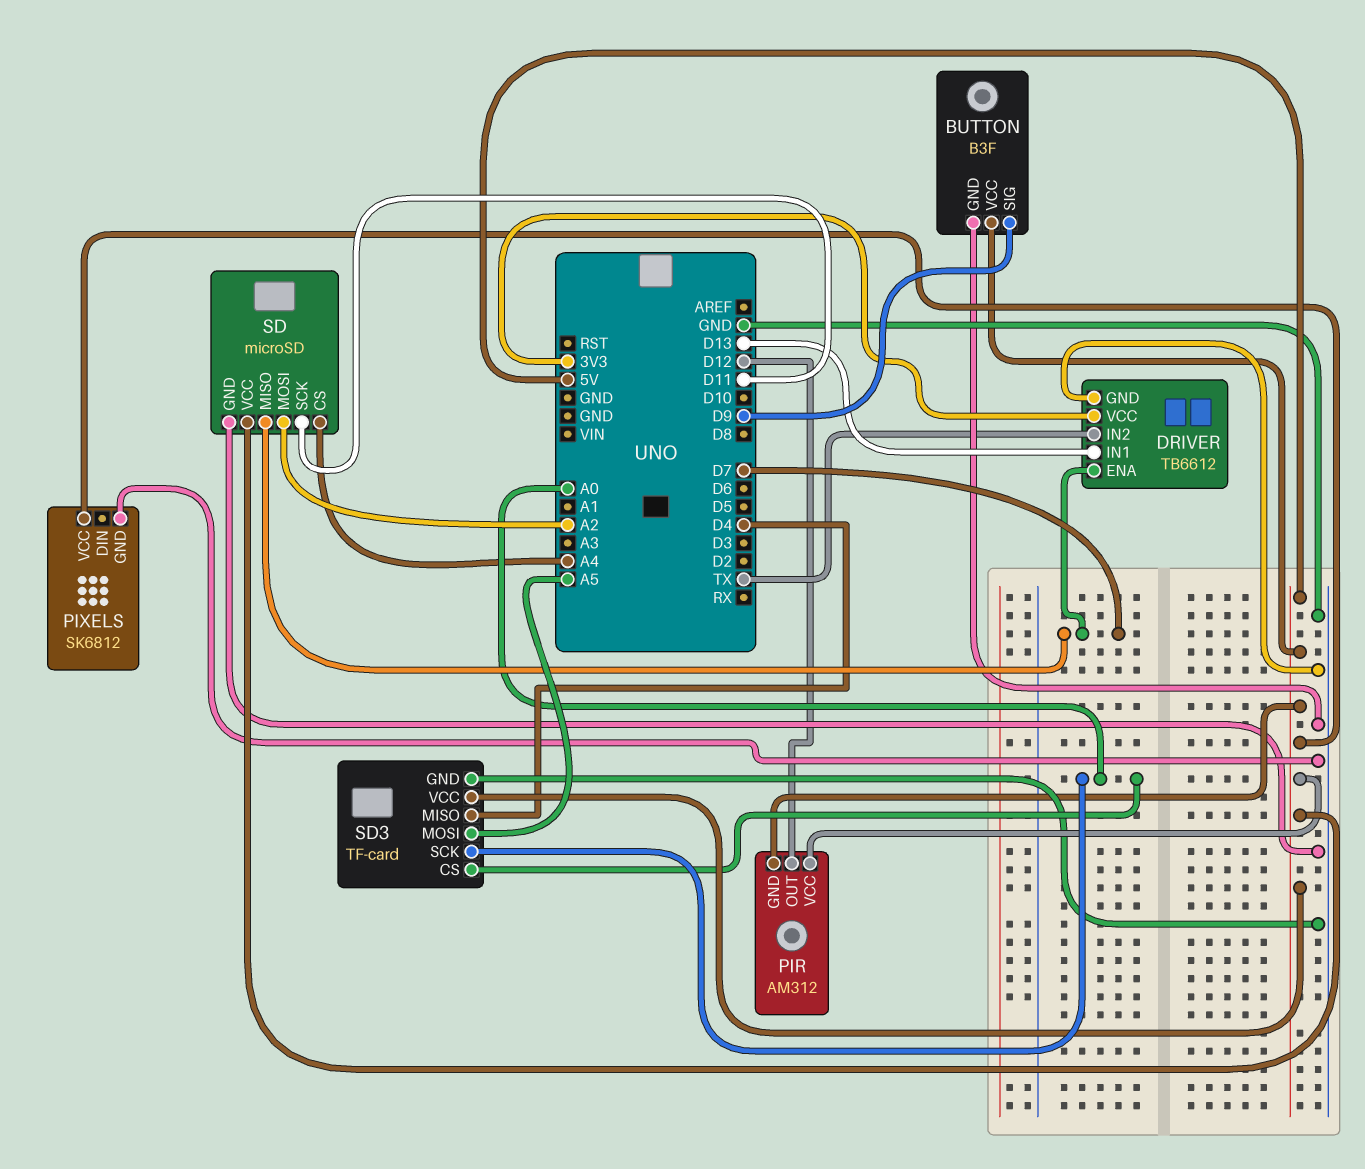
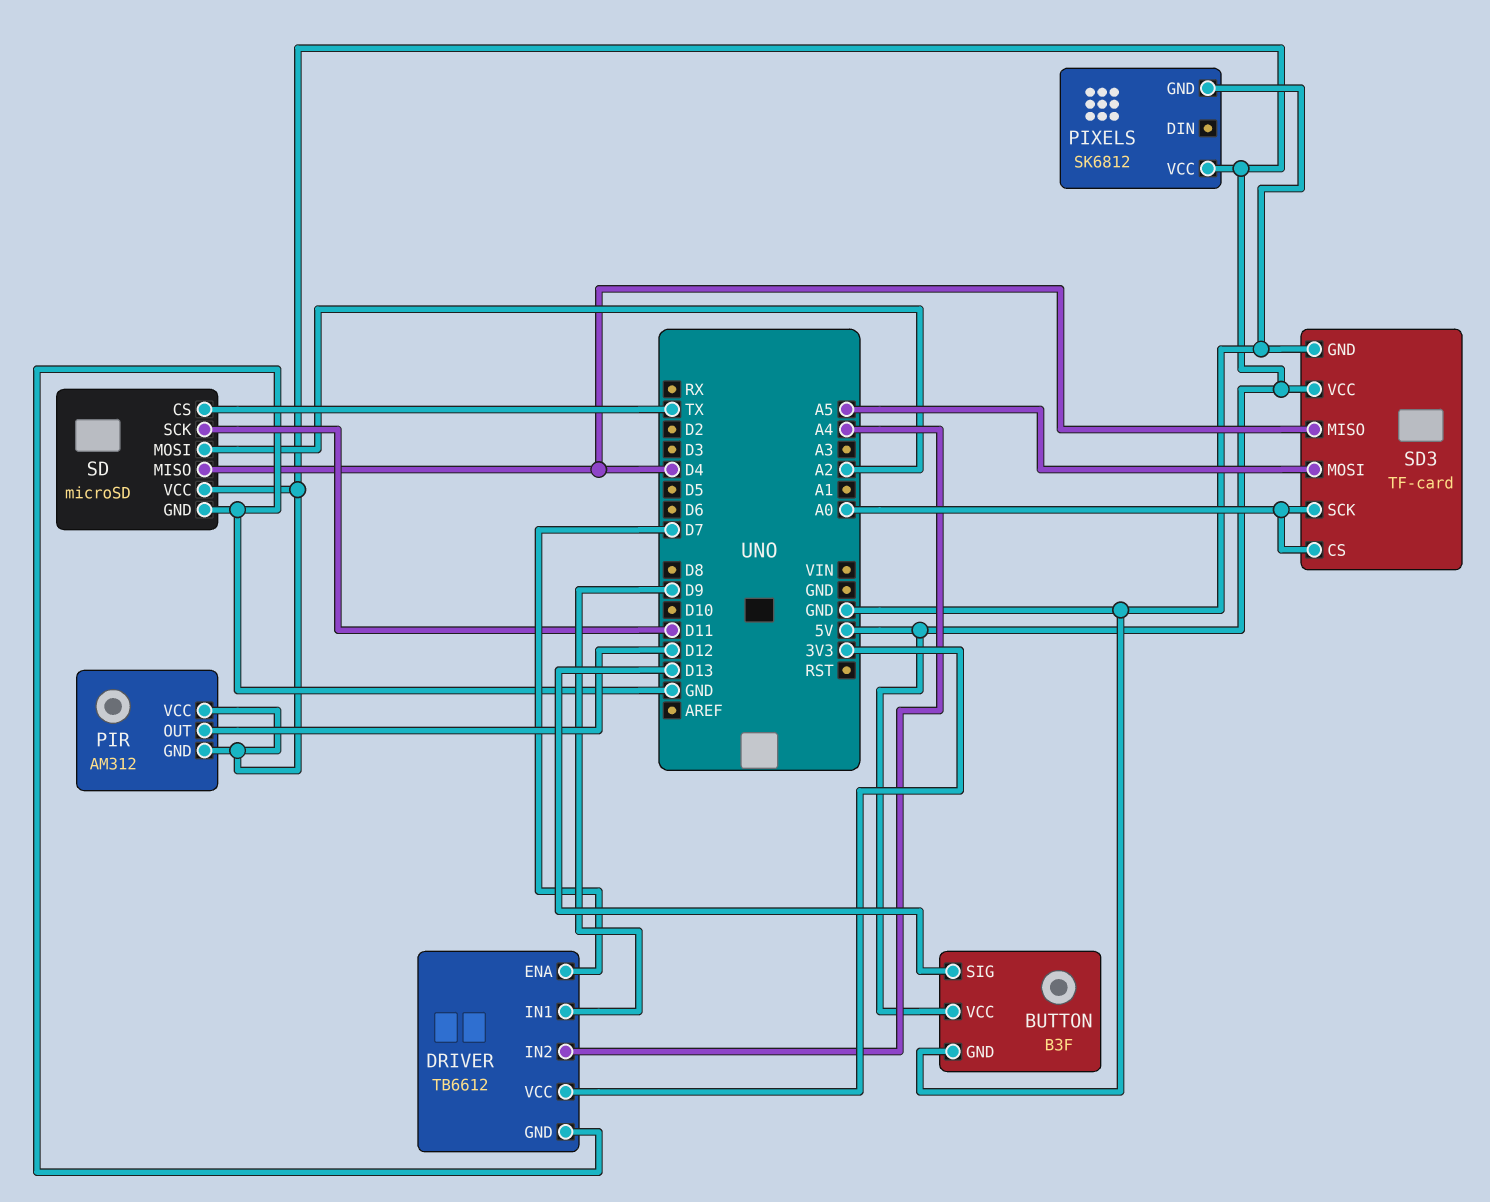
BUTTON pin SIG: D9 -> D13
DRIVER pin IN1: D13 -> D9
DRIVER pin IN2: TX -> A4
SD pin CS: A4 -> TX
SD pin MISO: D7 -> D4

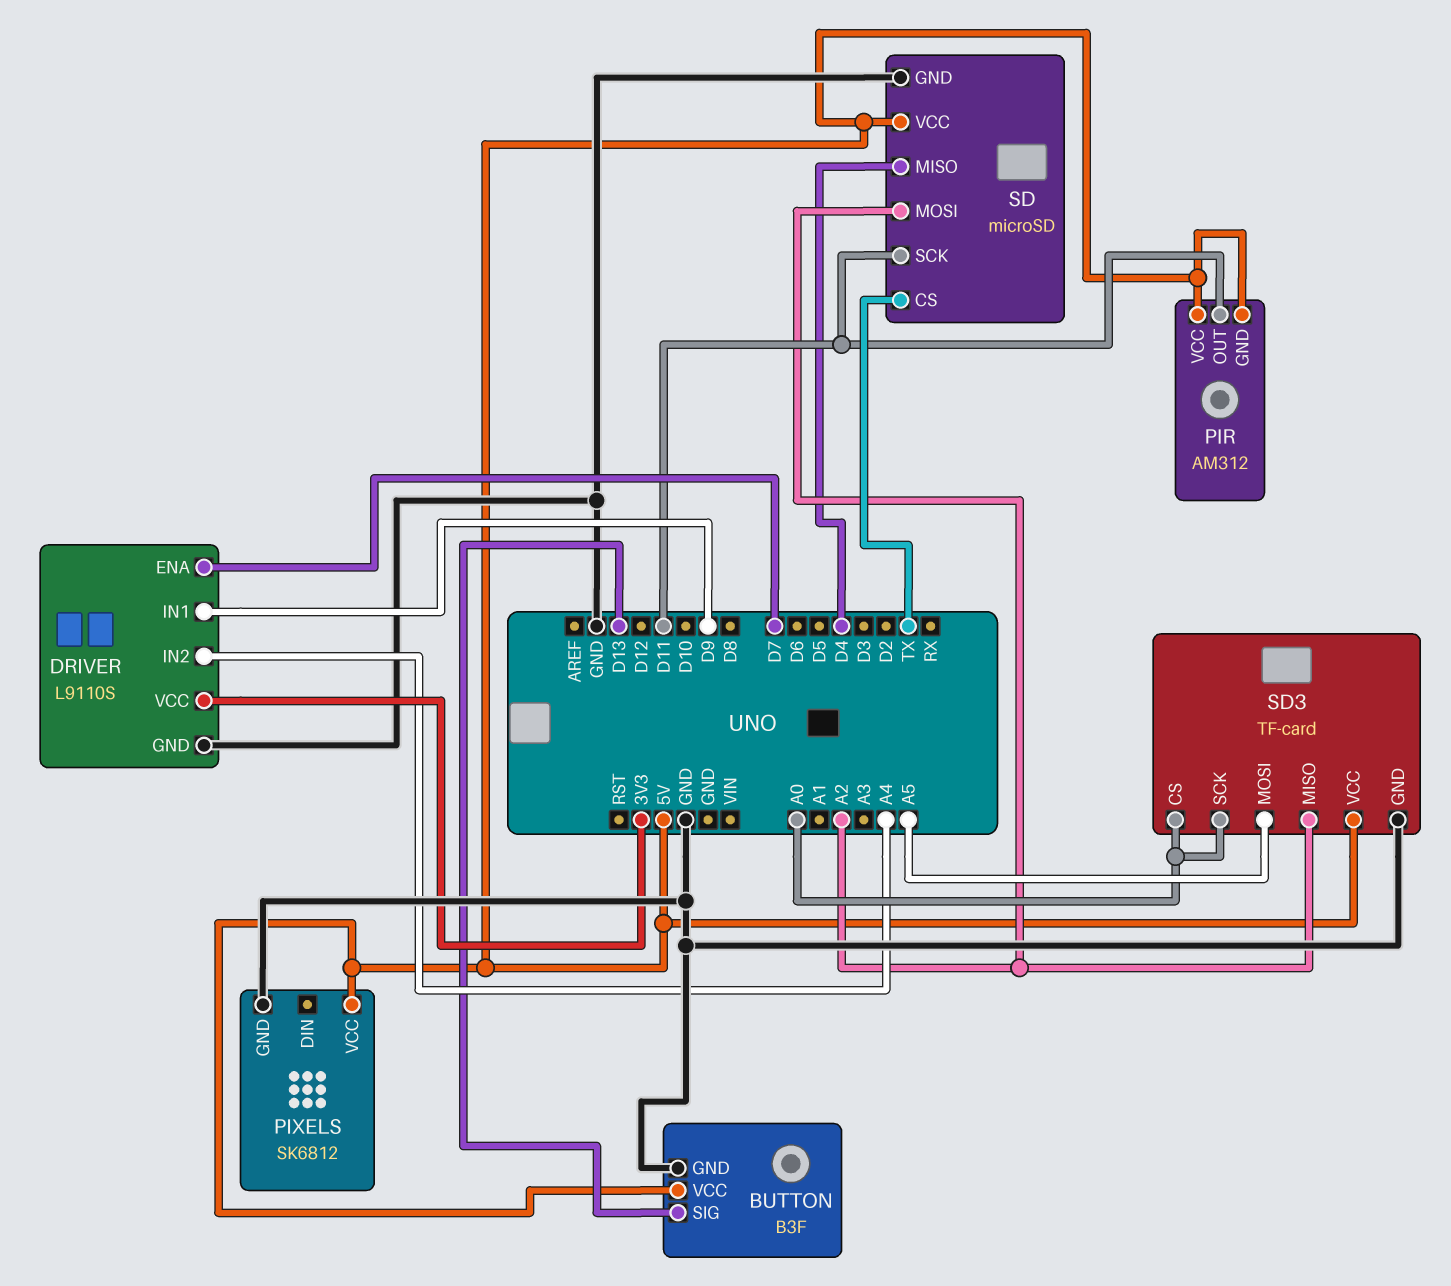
DRIVER: TB6612 -> L9110S
PIR pin OUT: D12 -> D11
SD3 pin MISO: D4 -> A2

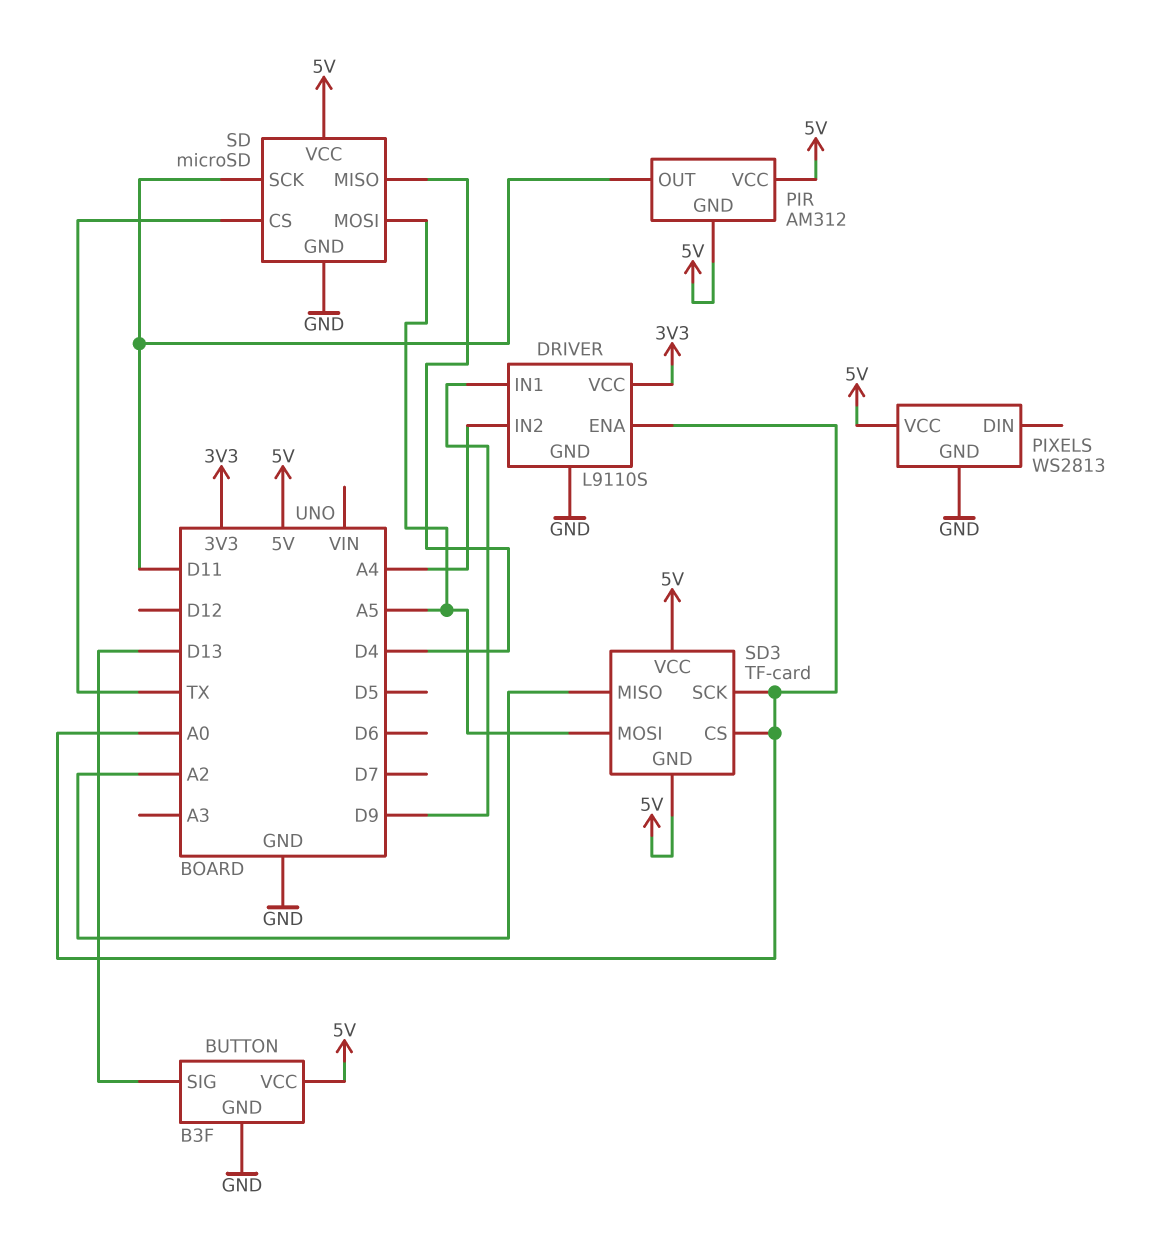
DRIVER pin ENA: D7 -> A0
PIXELS: SK6812 -> WS2813
SD pin MOSI: A2 -> A5
SD3 pin GND: GND -> 5V

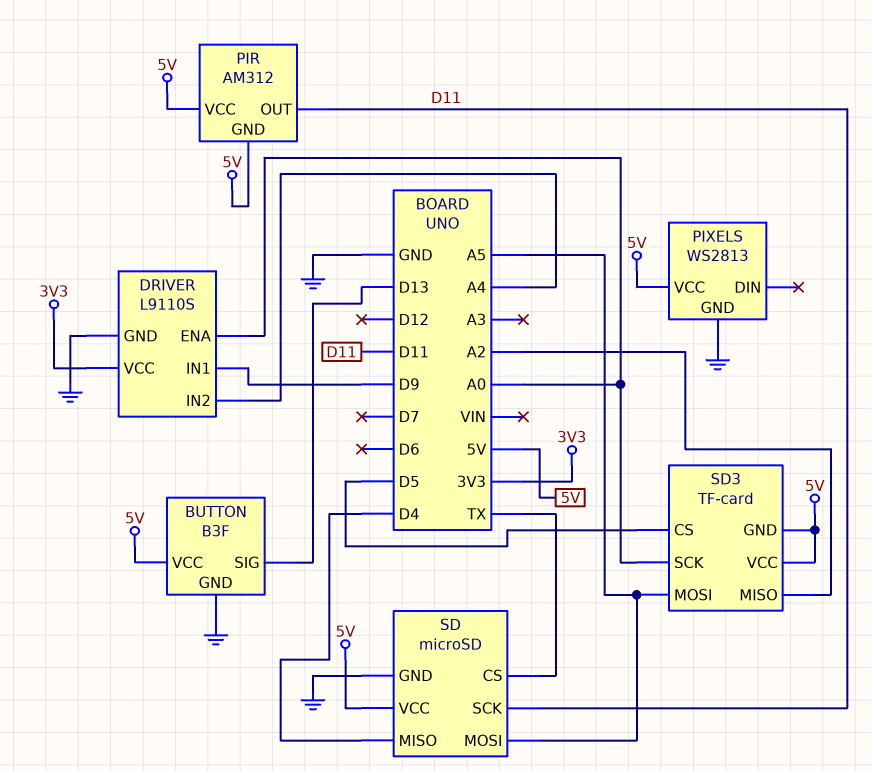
SD3 pin CS: A0 -> D5

